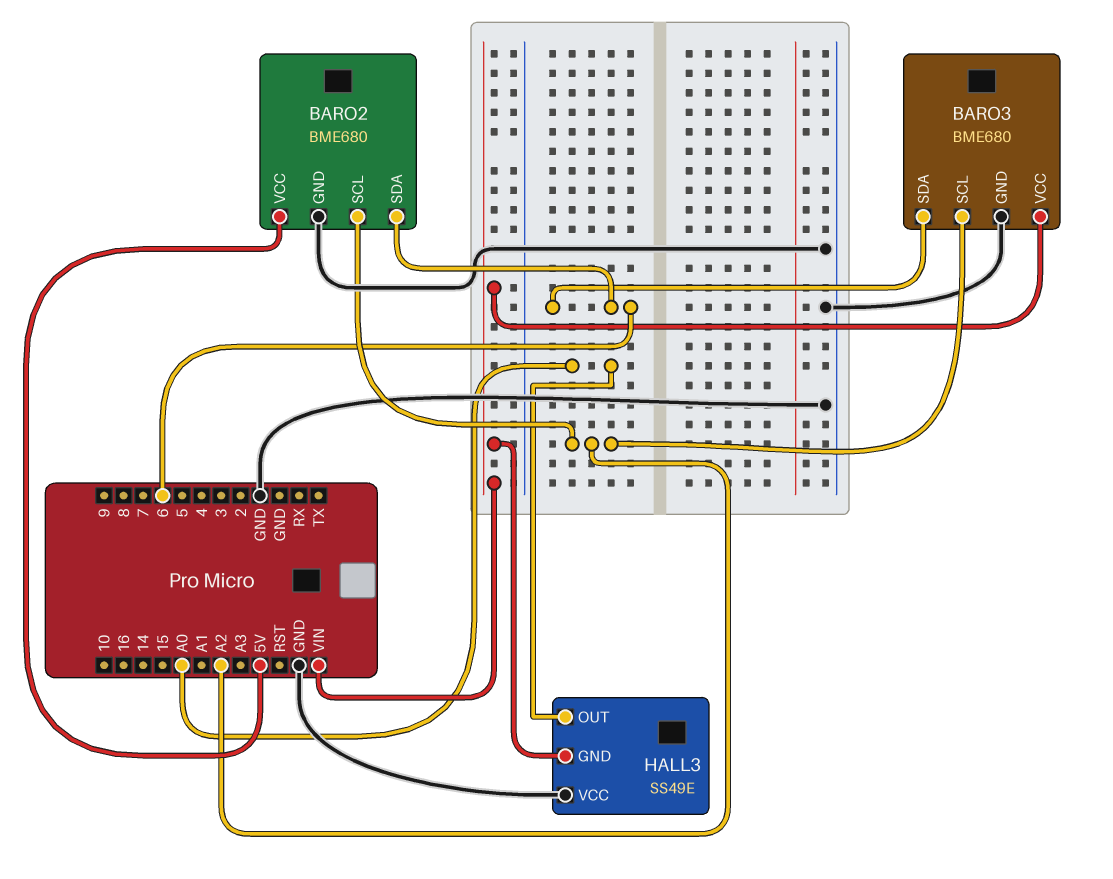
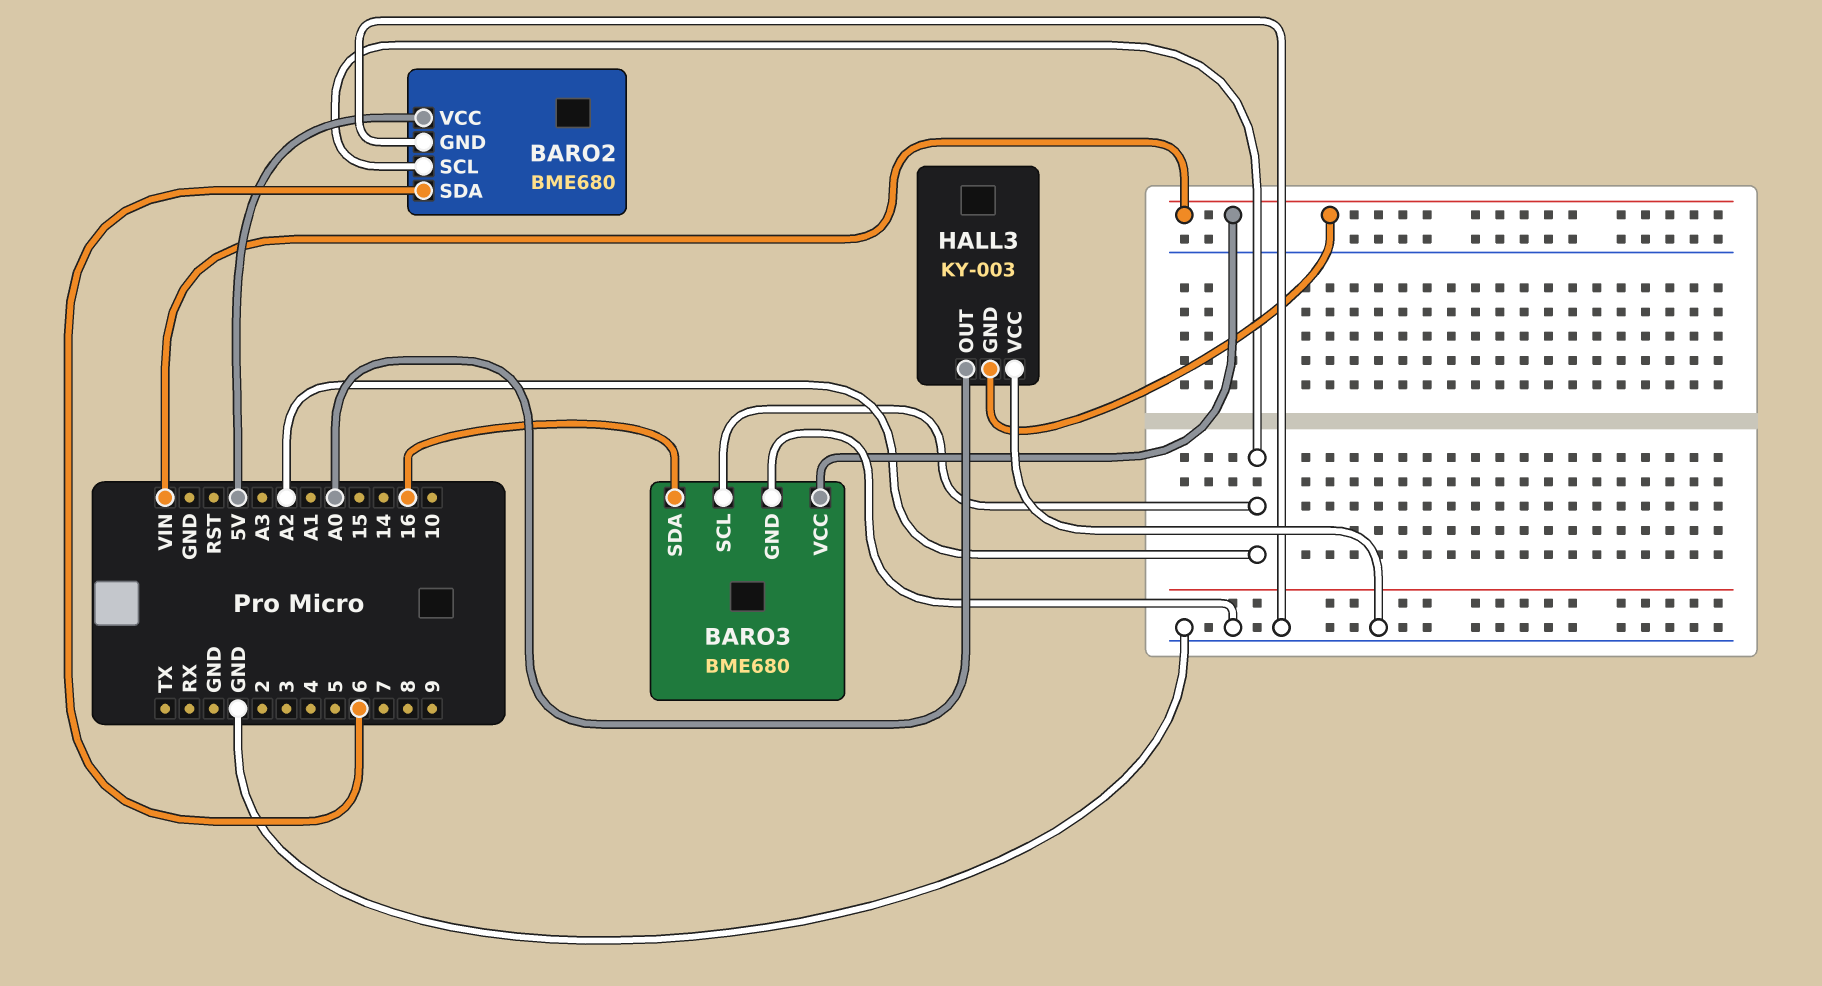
BARO3 pin SDA: 6 -> 16
HALL3: SS49E -> KY-003

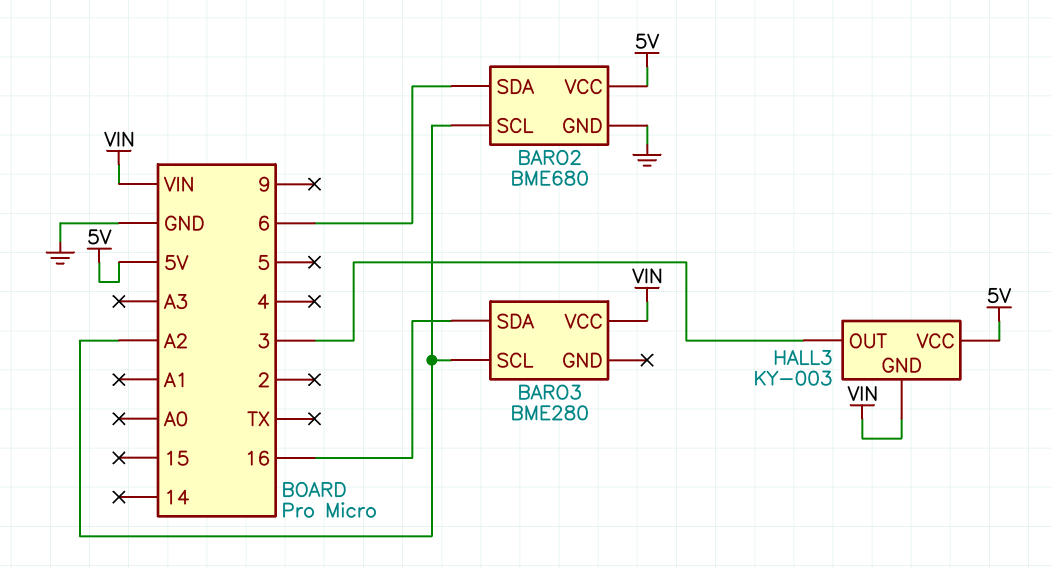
BARO3: BME680 -> BME280
BARO3 pin GND: GND -> none
HALL3 pin OUT: A0 -> 3
HALL3 pin VCC: GND -> 5V

